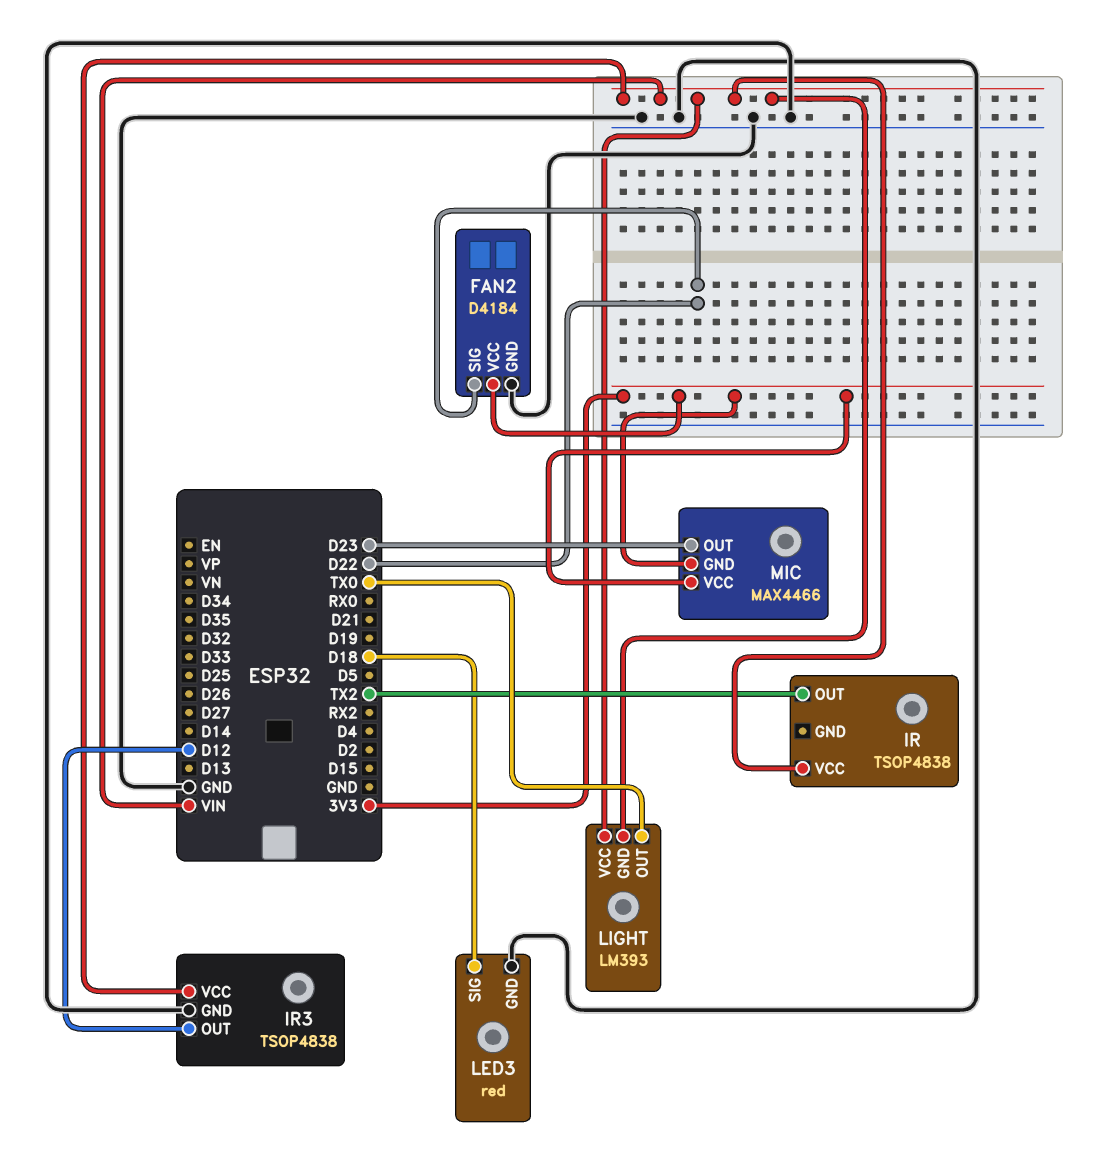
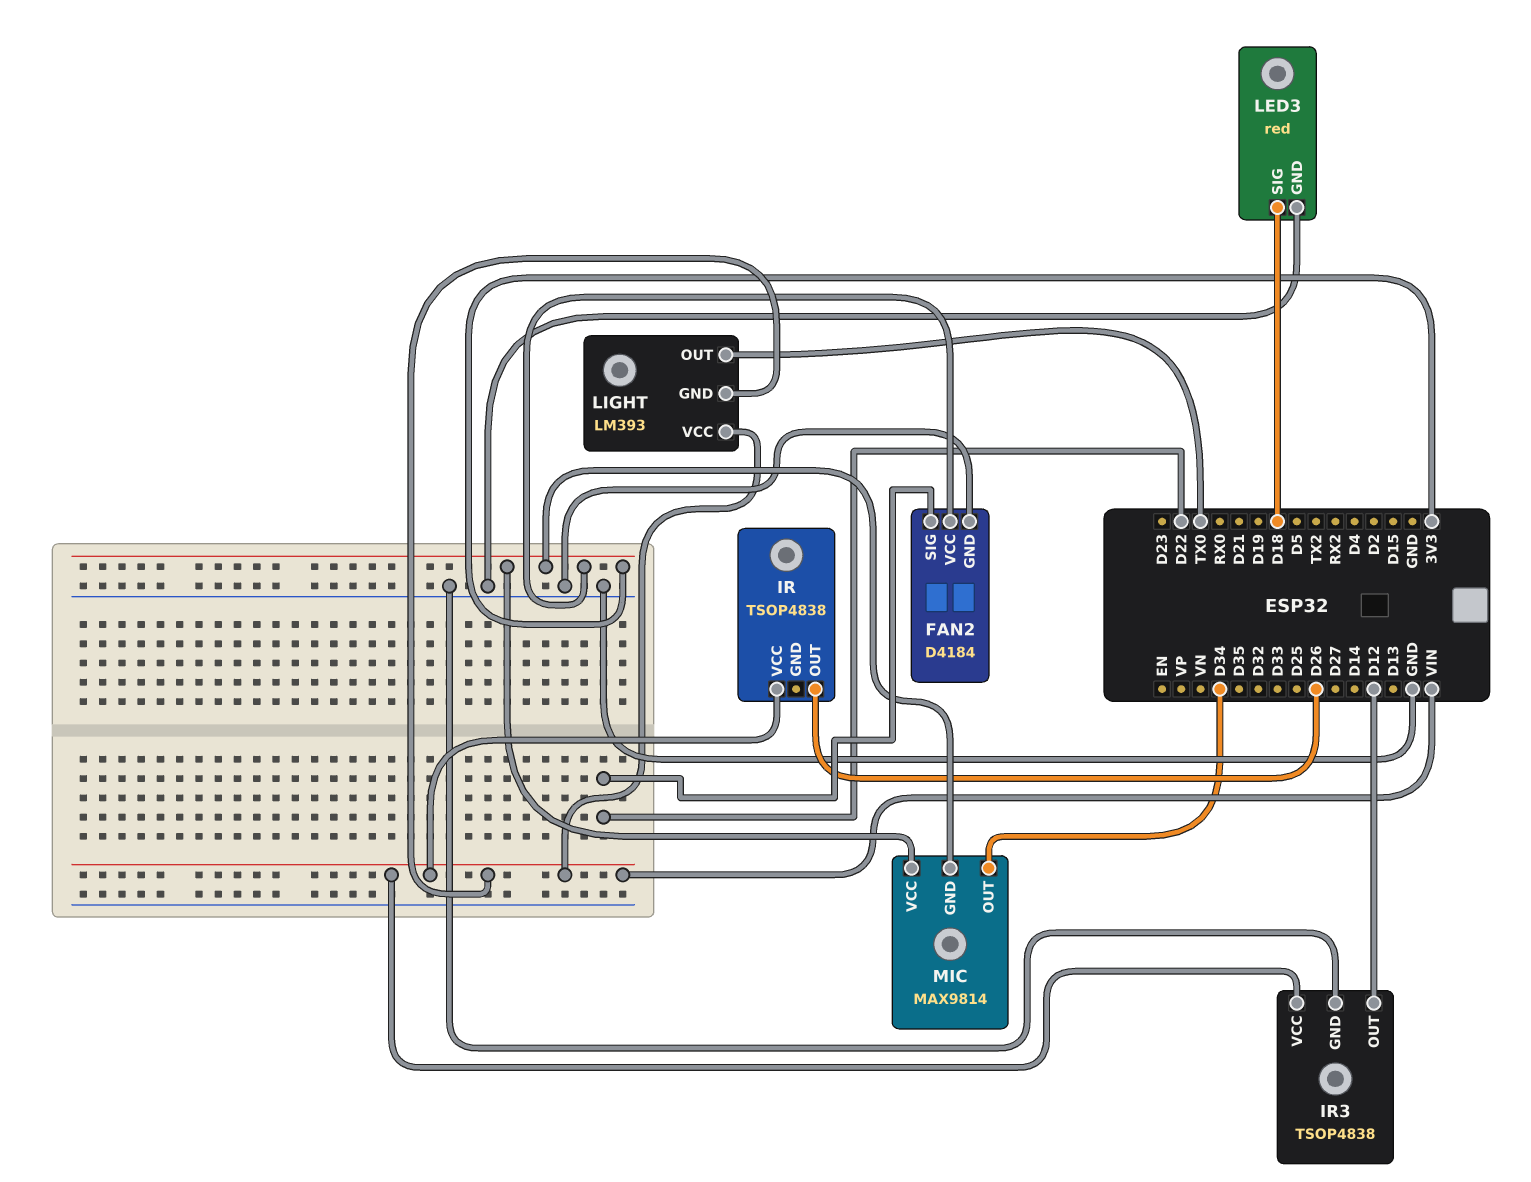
IR pin OUT: TX2 -> D26
MIC: MAX4466 -> MAX9814
MIC pin OUT: D23 -> D34

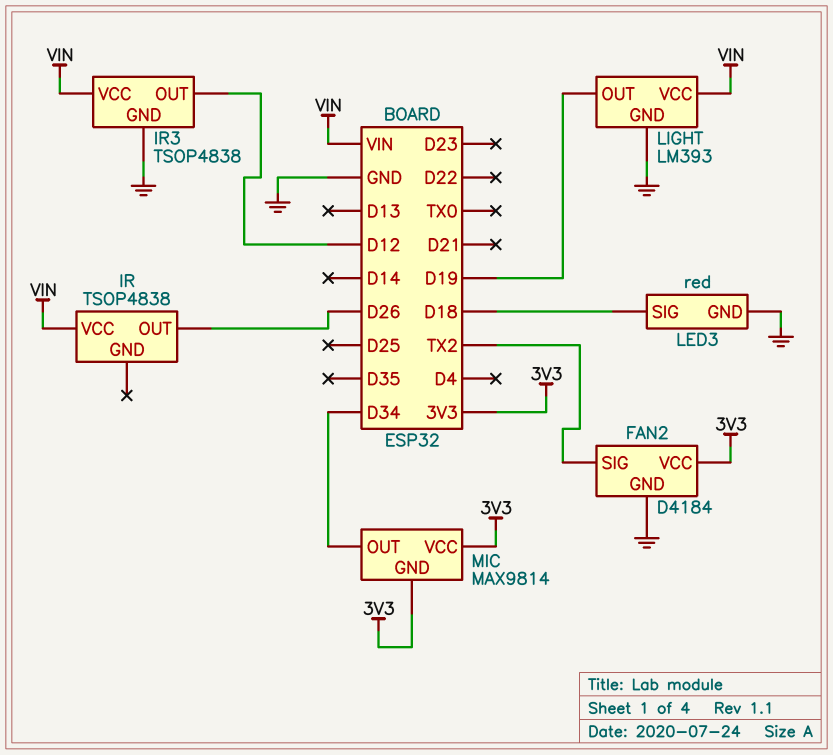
FAN2 pin SIG: D22 -> TX2
LIGHT pin GND: VIN -> GND
LIGHT pin OUT: TX0 -> D19

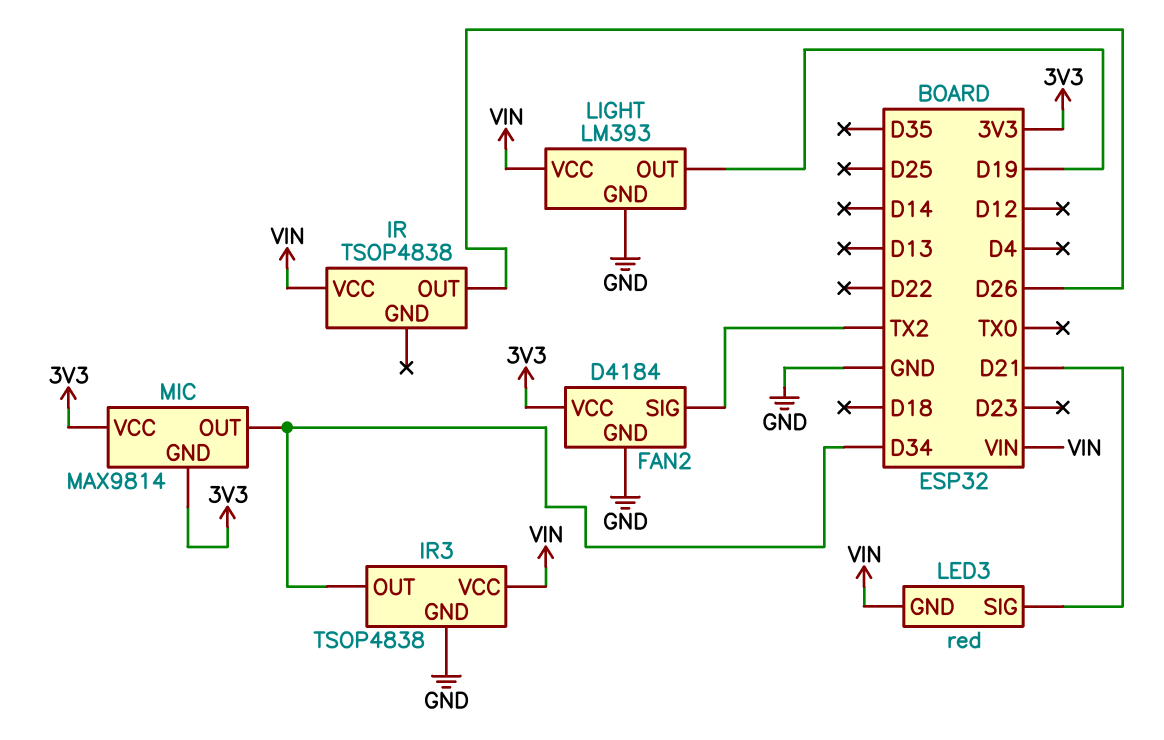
IR3 pin OUT: D12 -> D34
LED3 pin GND: GND -> VIN
LED3 pin SIG: D18 -> D21

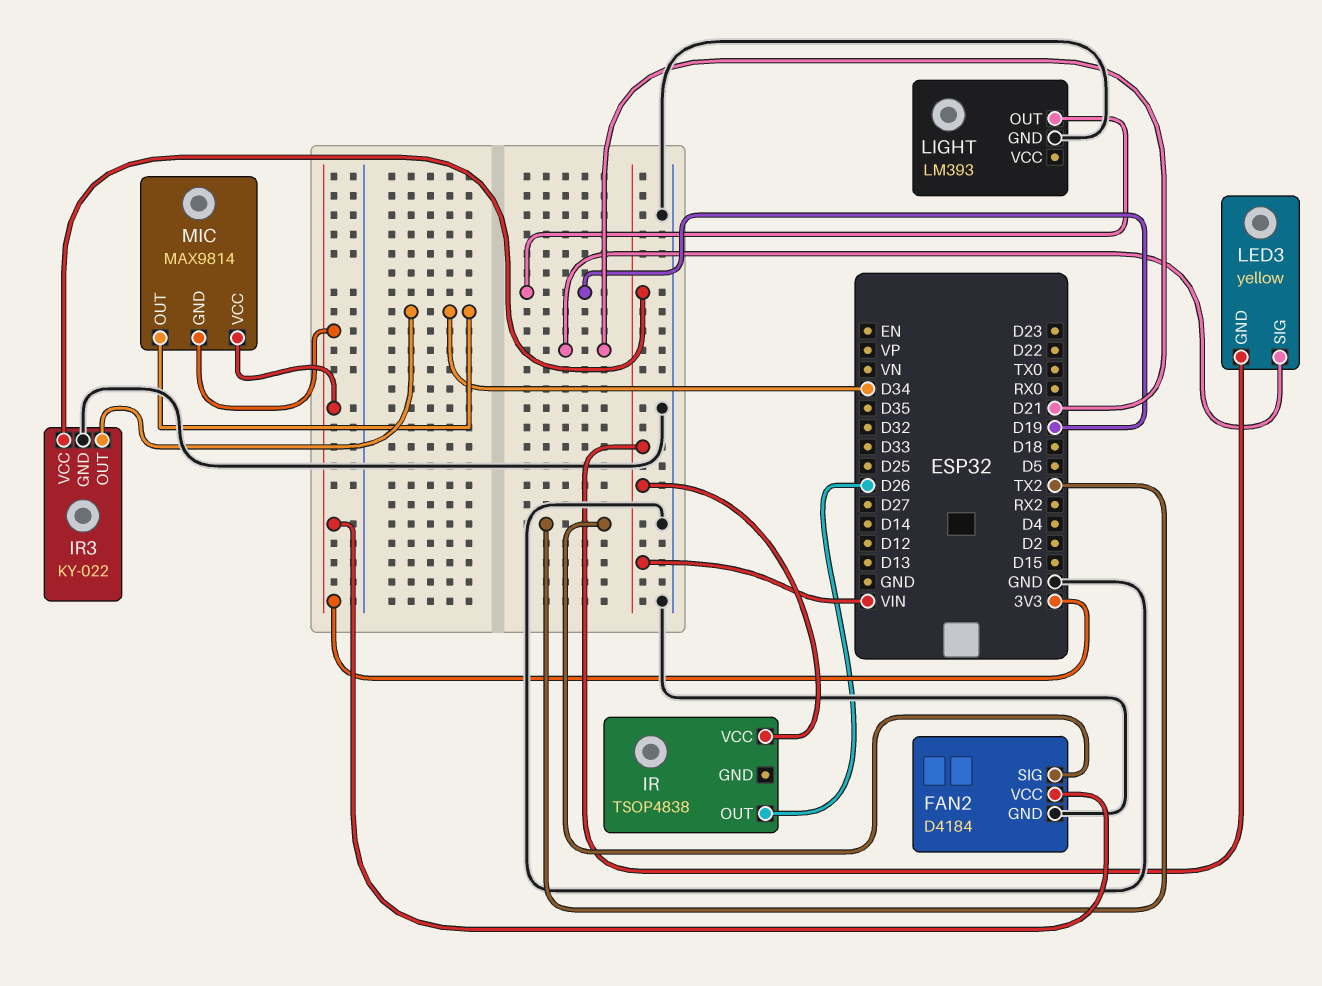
IR3: TSOP4838 -> KY-022
LED3: red -> yellow
LIGHT pin VCC: VIN -> none

